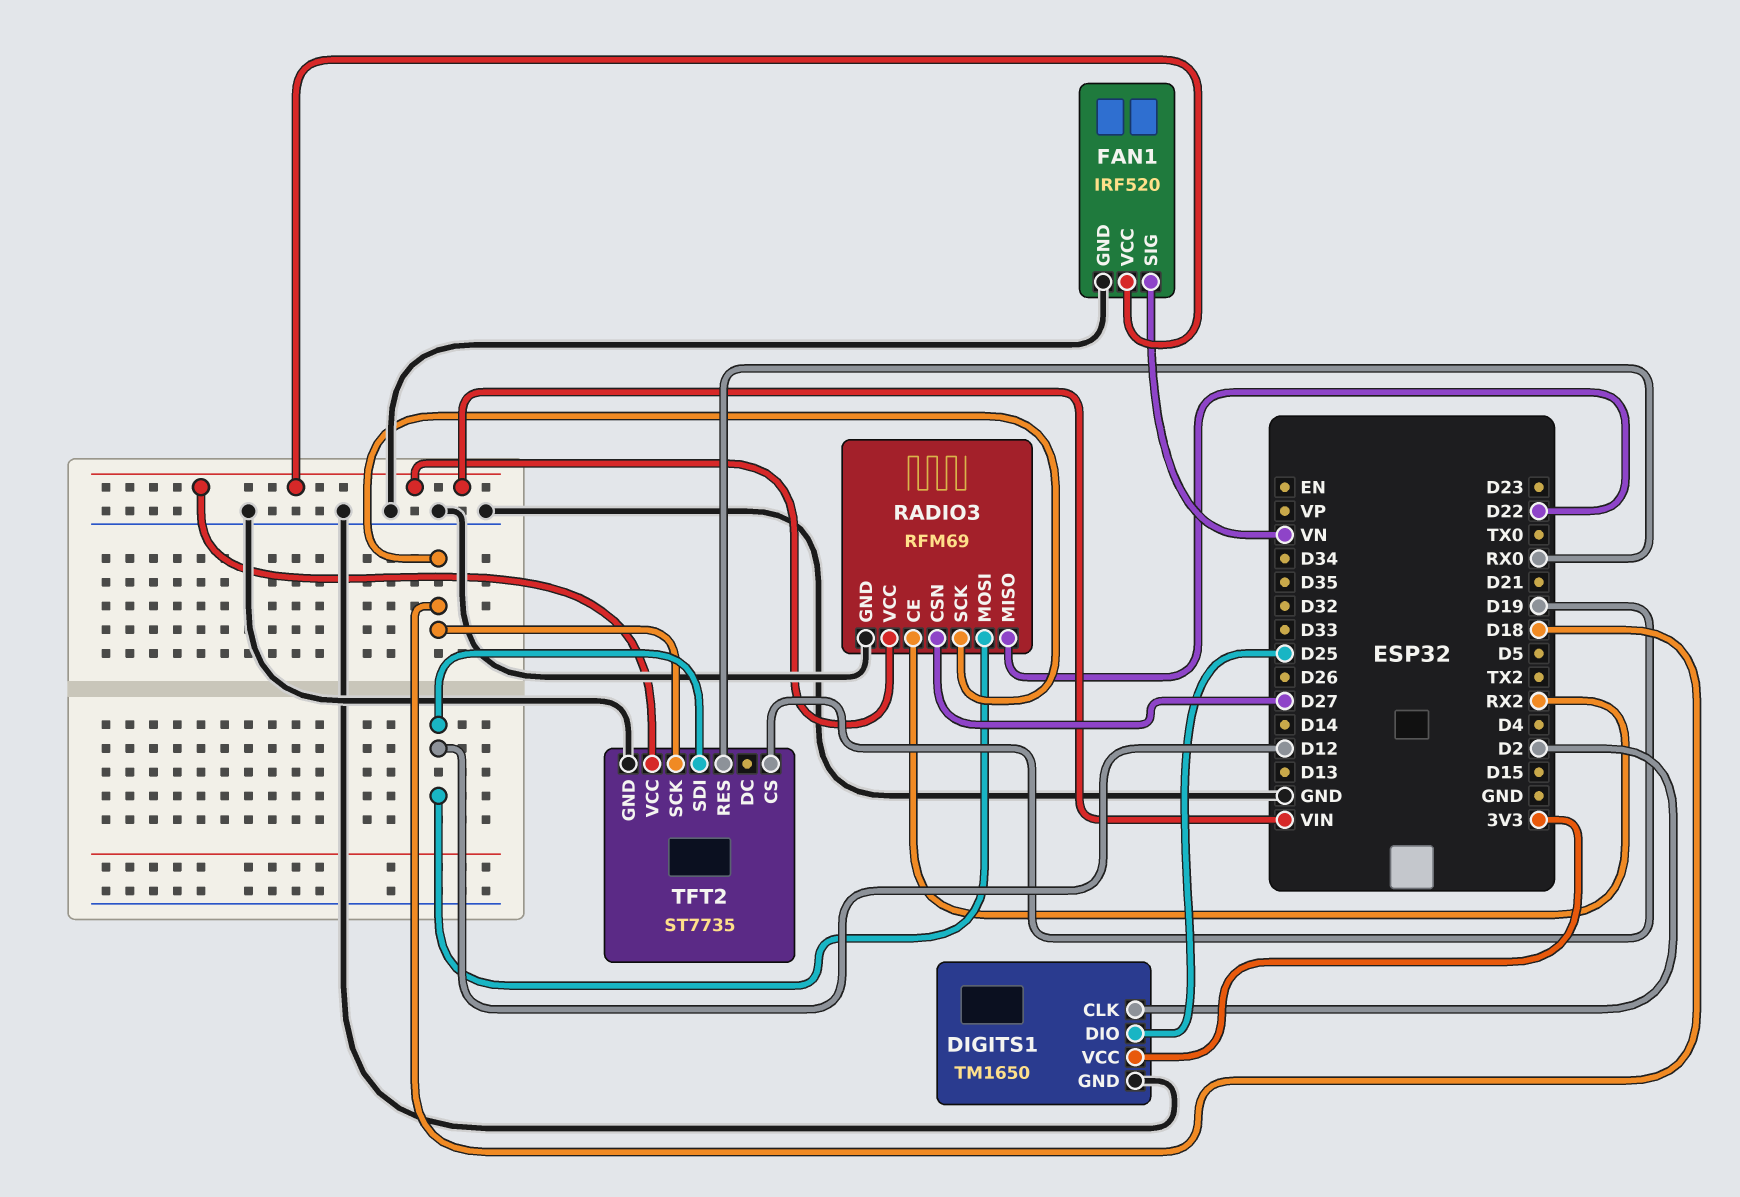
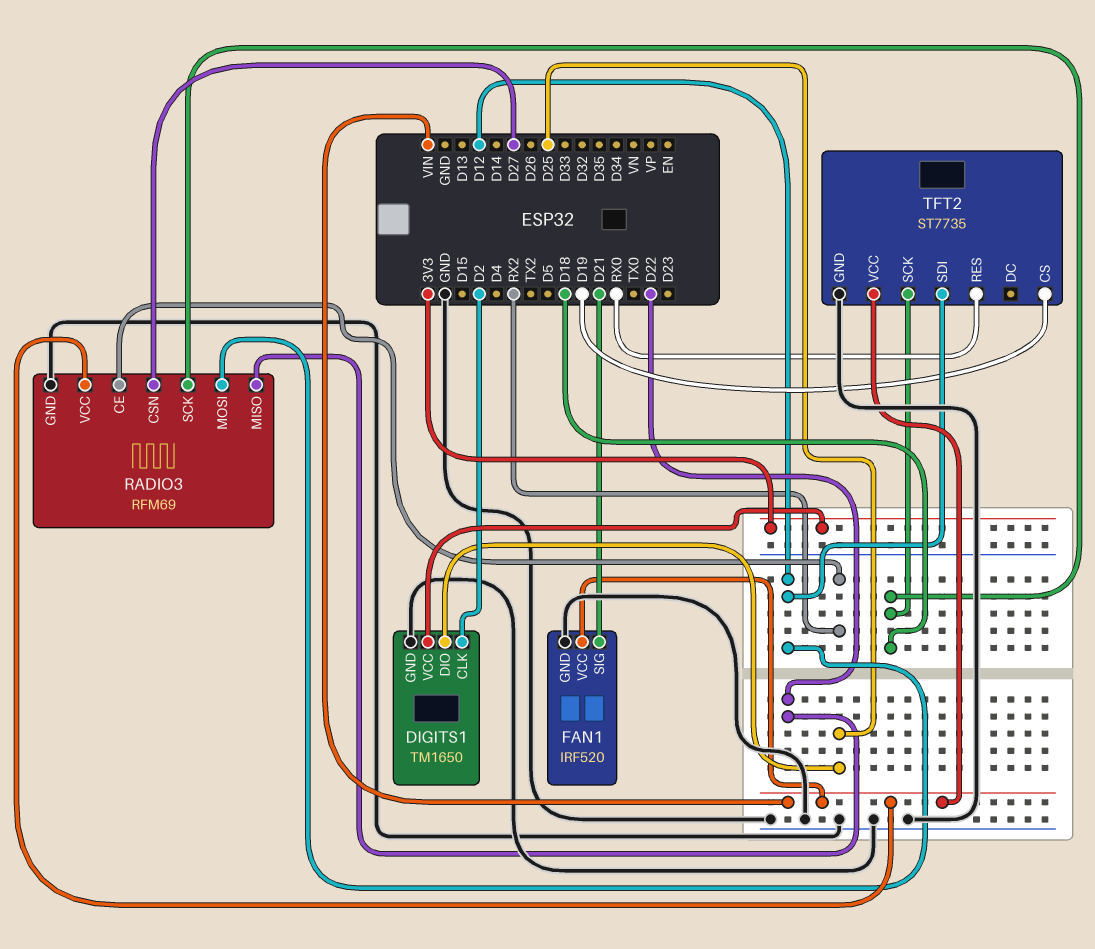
FAN1 pin SIG: VN -> D21

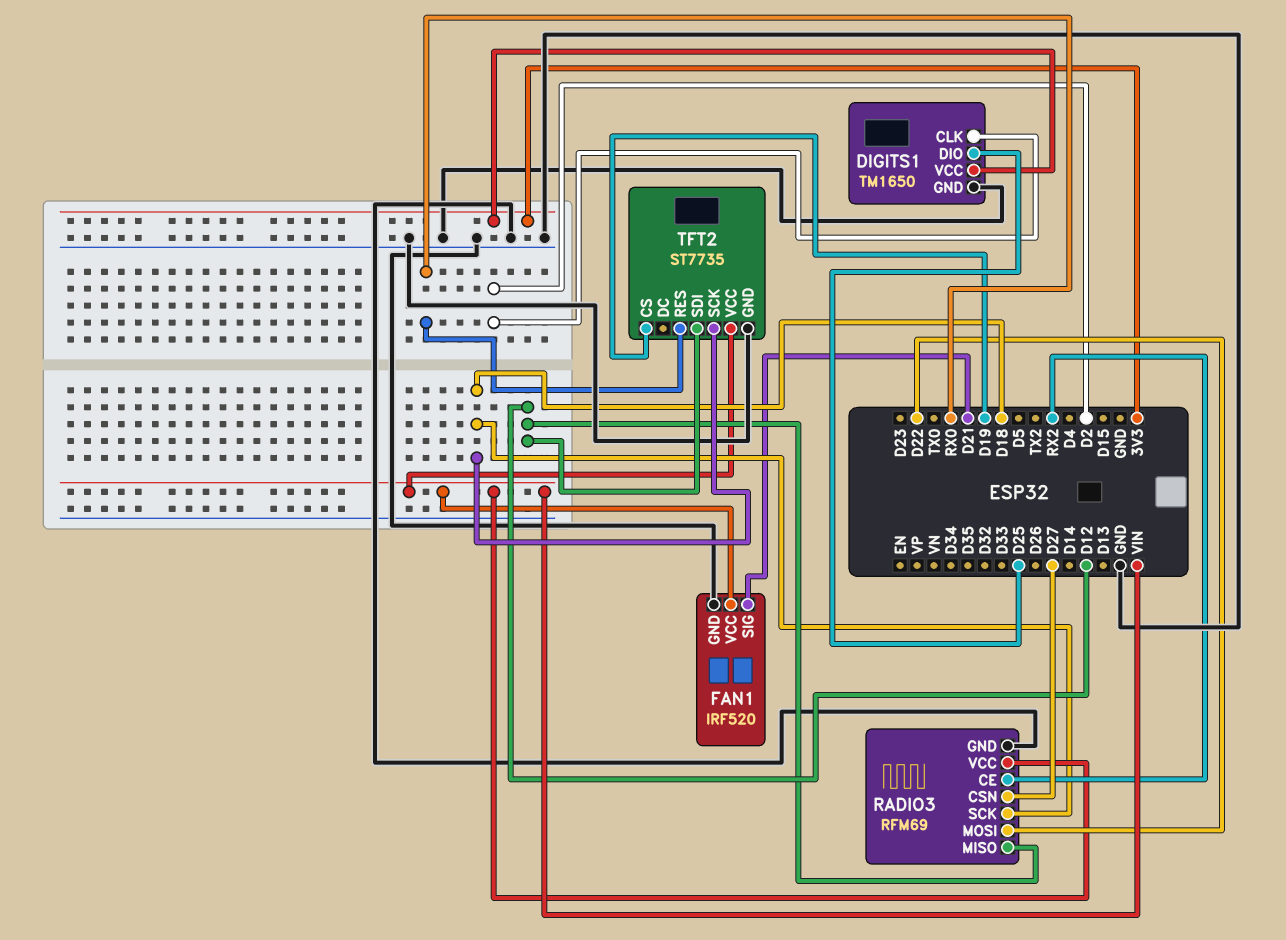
RADIO3 pin MISO: D22 -> D12
RADIO3 pin MOSI: D12 -> D22

